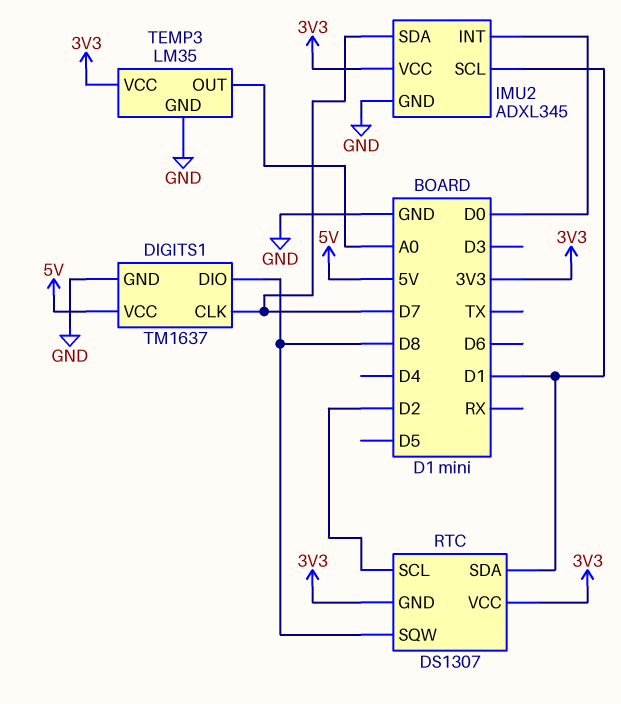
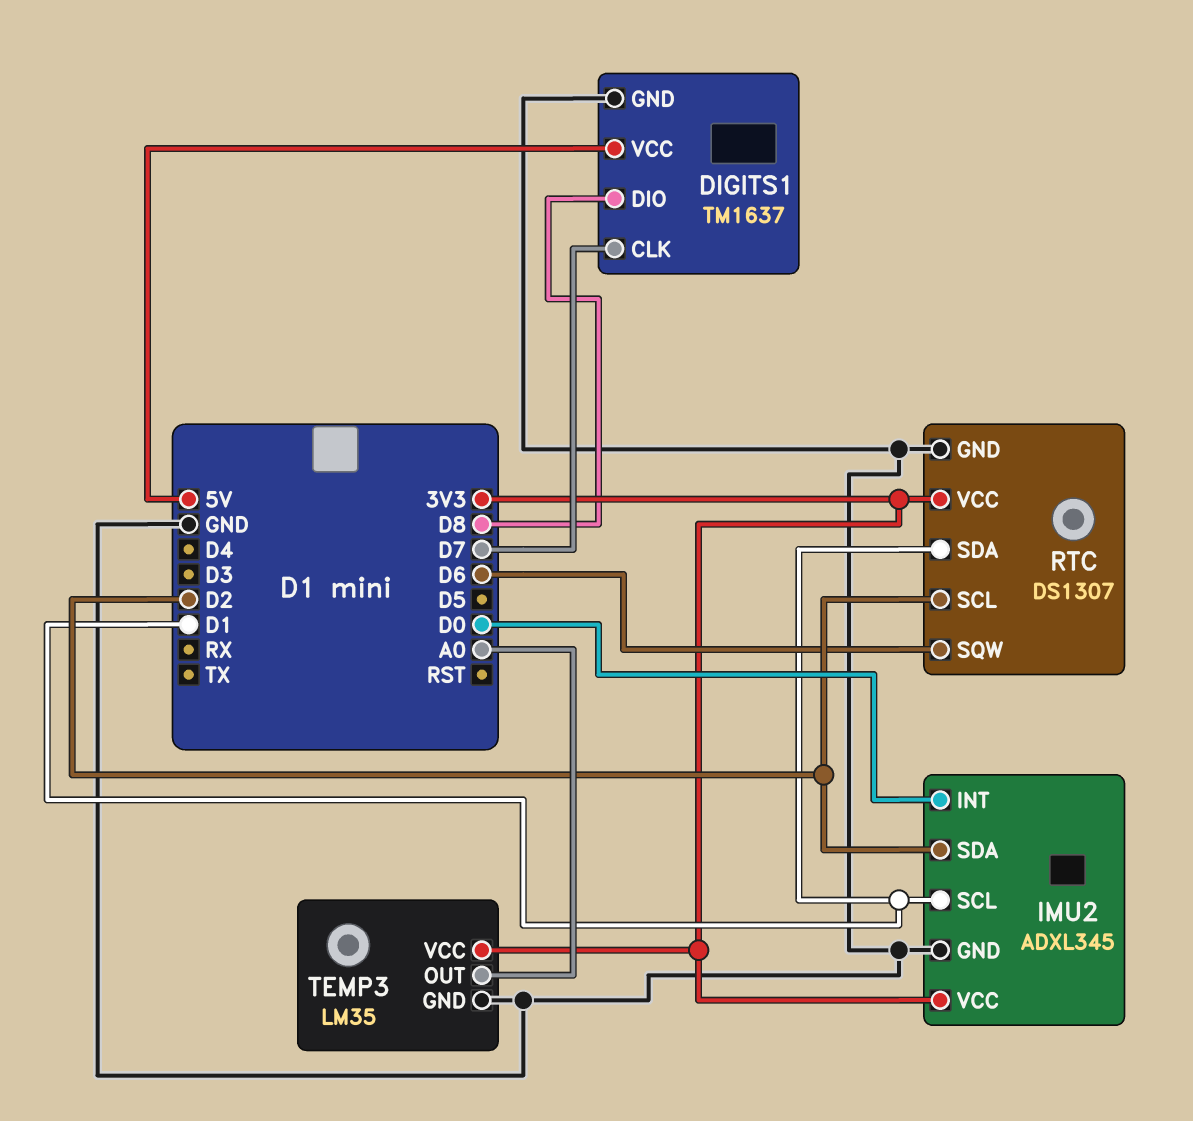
IMU2 pin SDA: D7 -> D2
RTC pin GND: 3V3 -> GND
RTC pin SQW: D8 -> D6

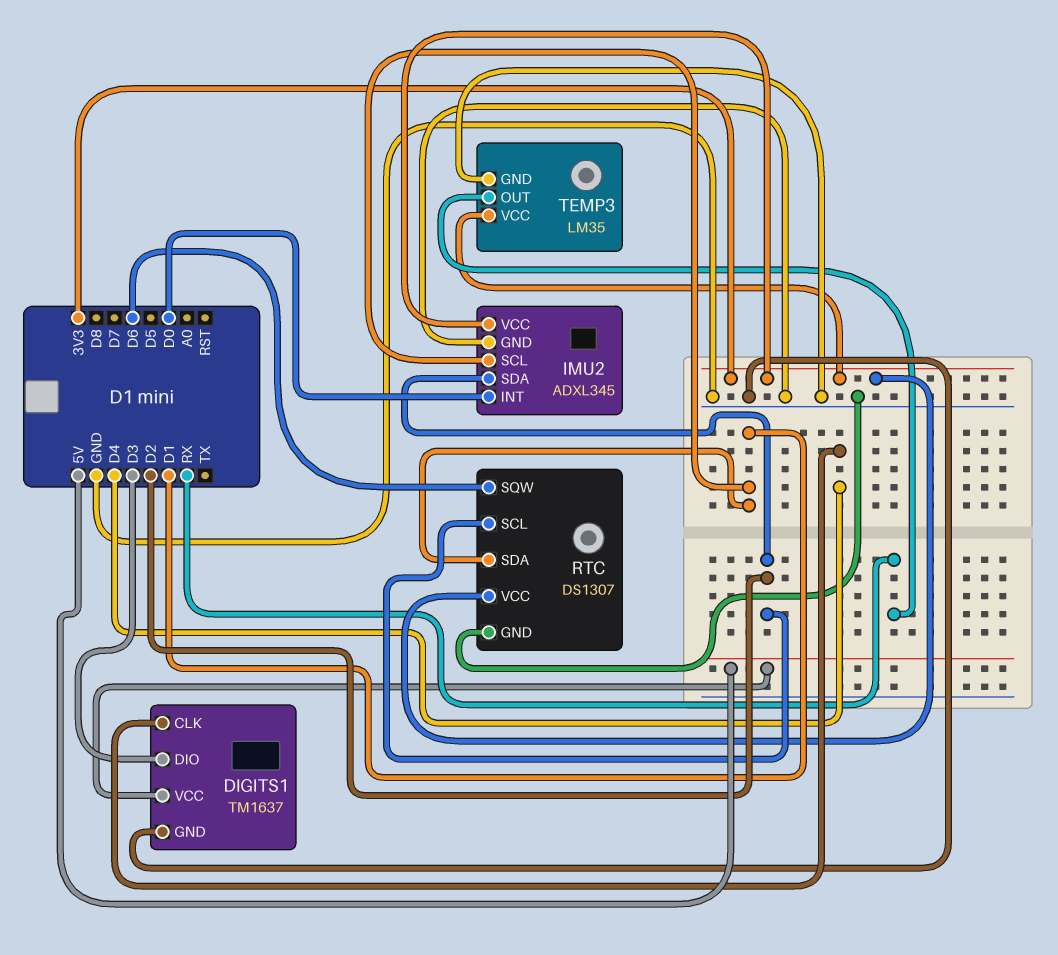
DIGITS1 pin CLK: D7 -> D4
DIGITS1 pin DIO: D8 -> D3
TEMP3 pin OUT: A0 -> RX

